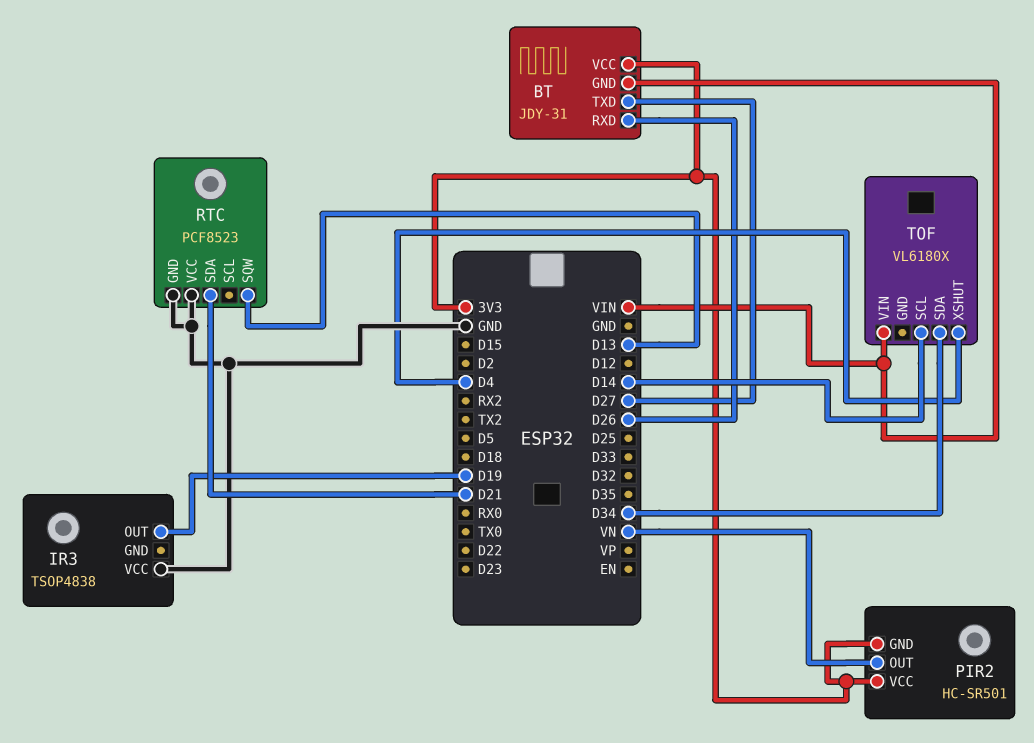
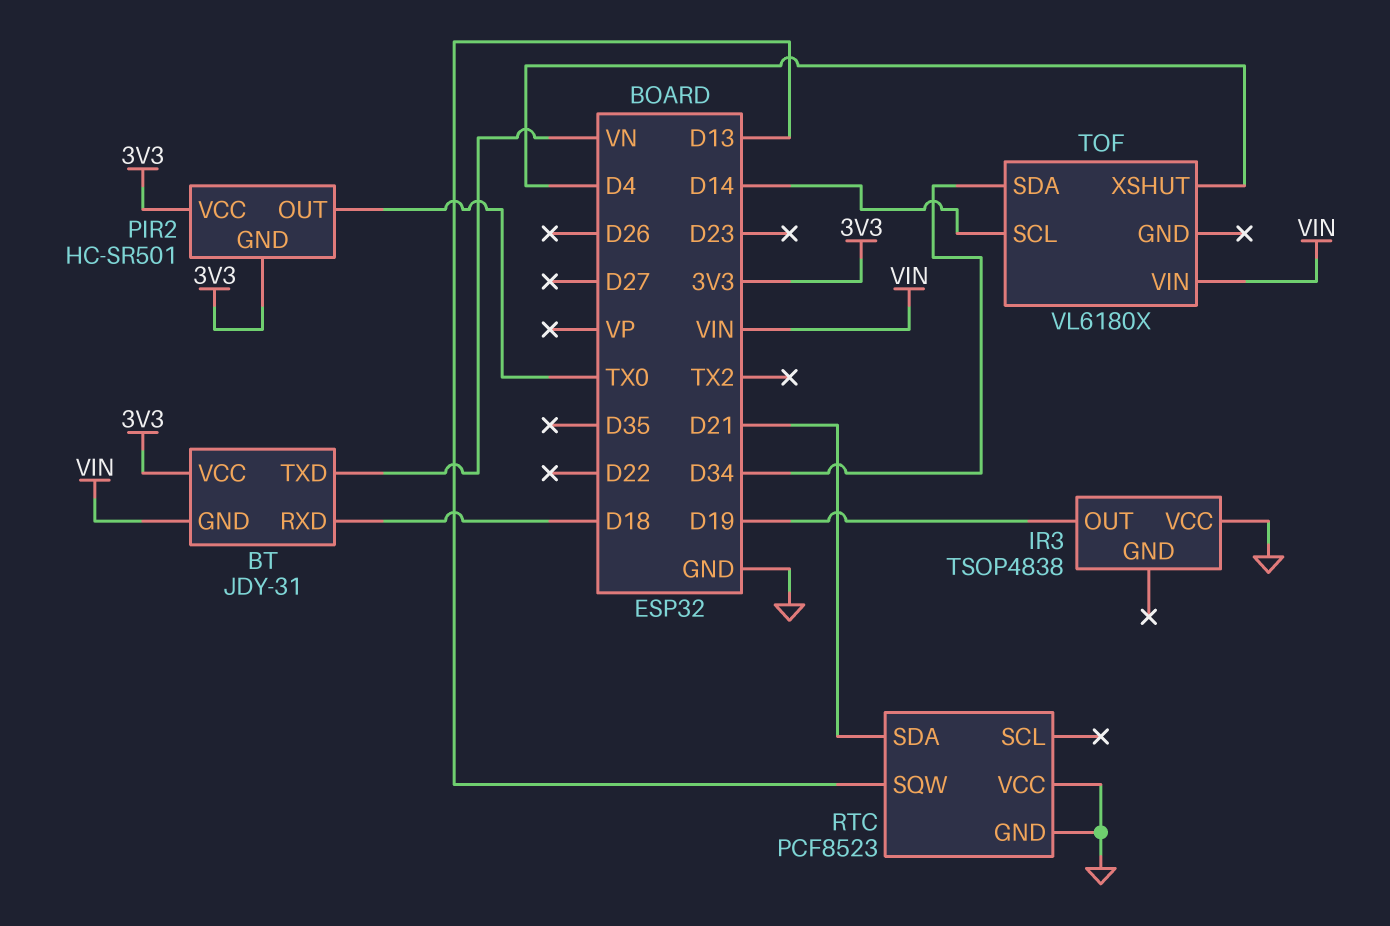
BT pin RXD: D26 -> D18
BT pin TXD: D27 -> VN
PIR2 pin OUT: VN -> TX0

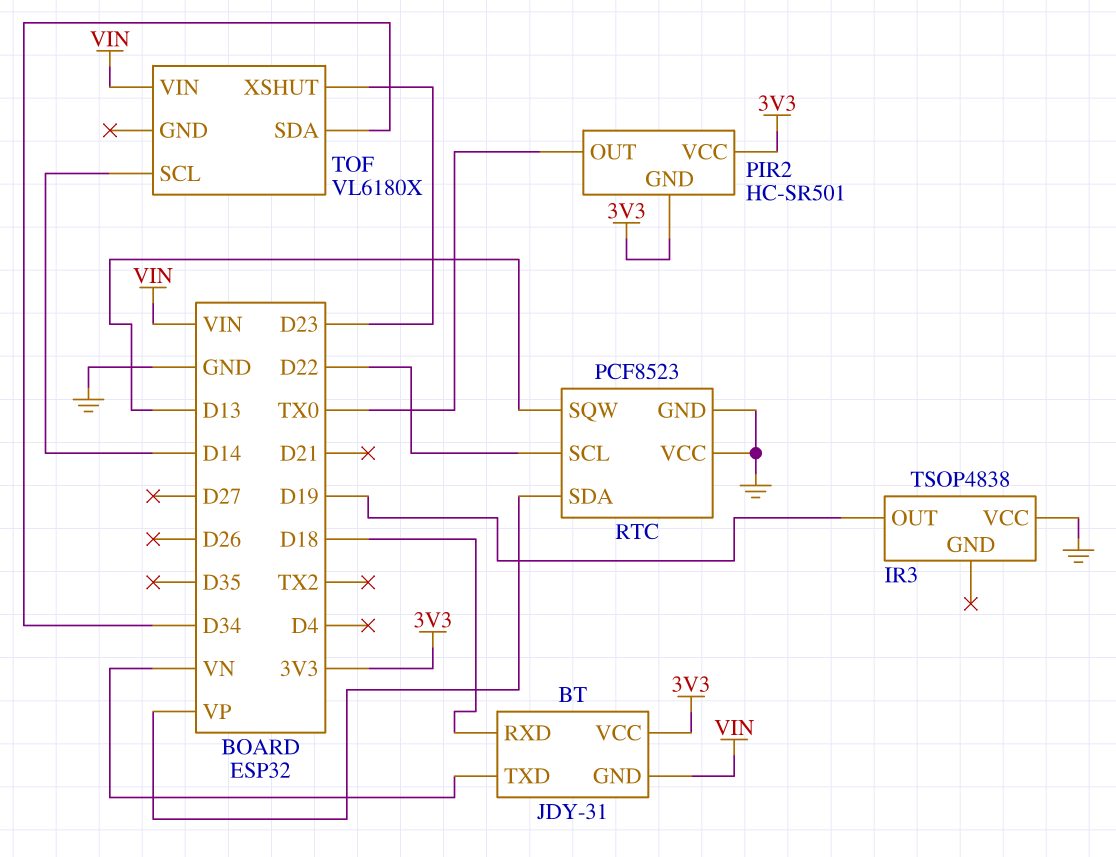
RTC pin SCL: none -> D22
RTC pin SDA: D21 -> VP
TOF pin XSHUT: D4 -> D23

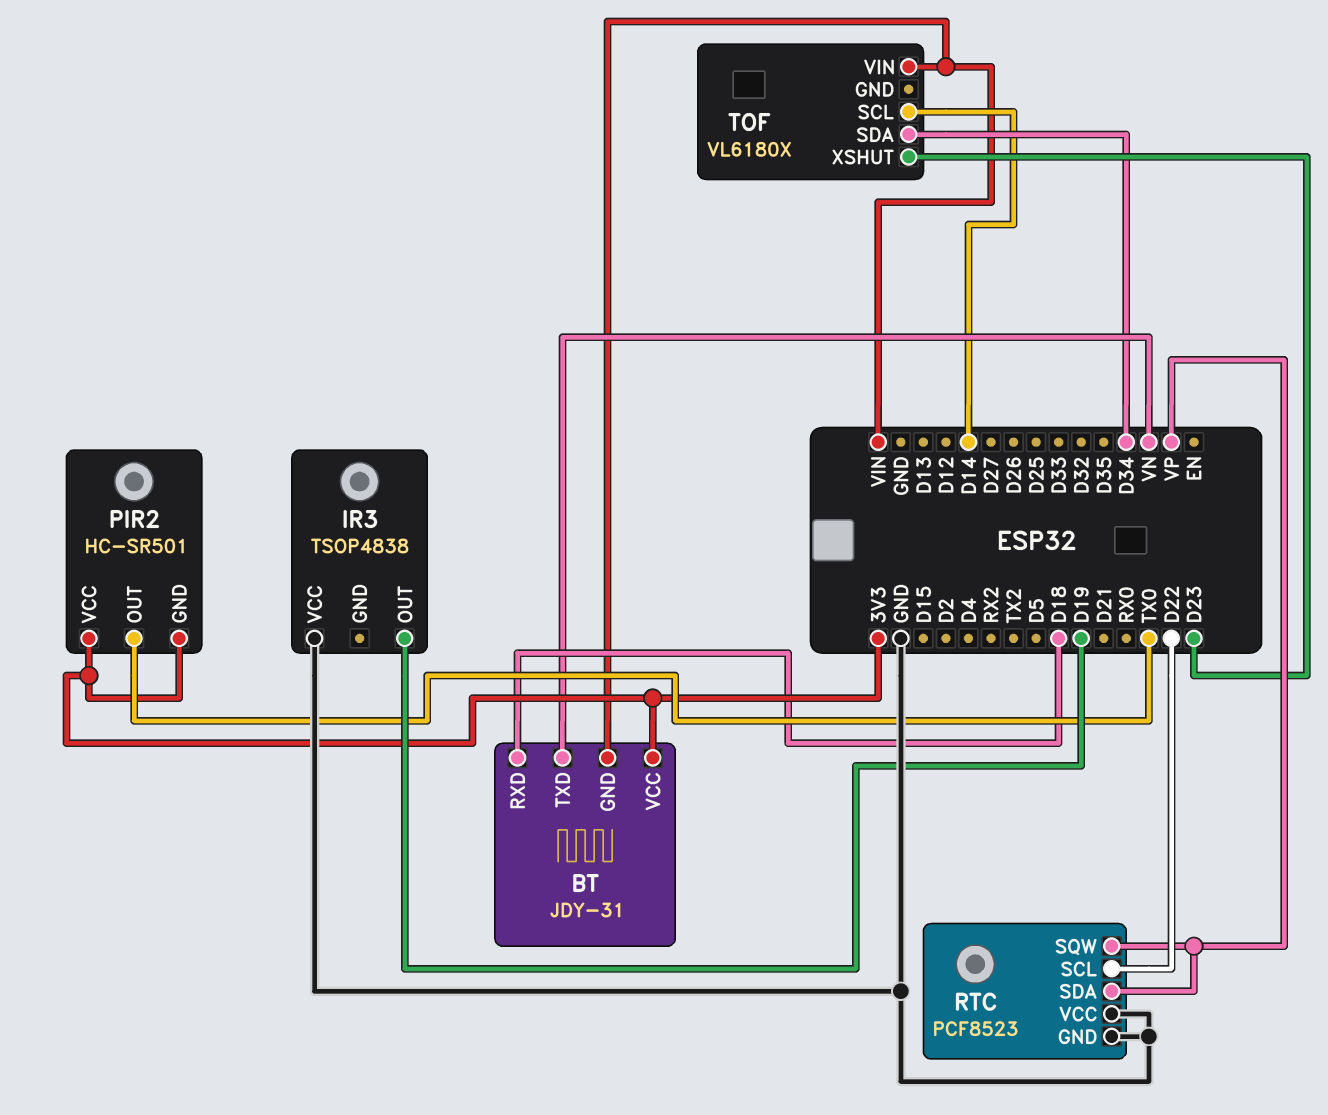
RTC pin SQW: D13 -> VP

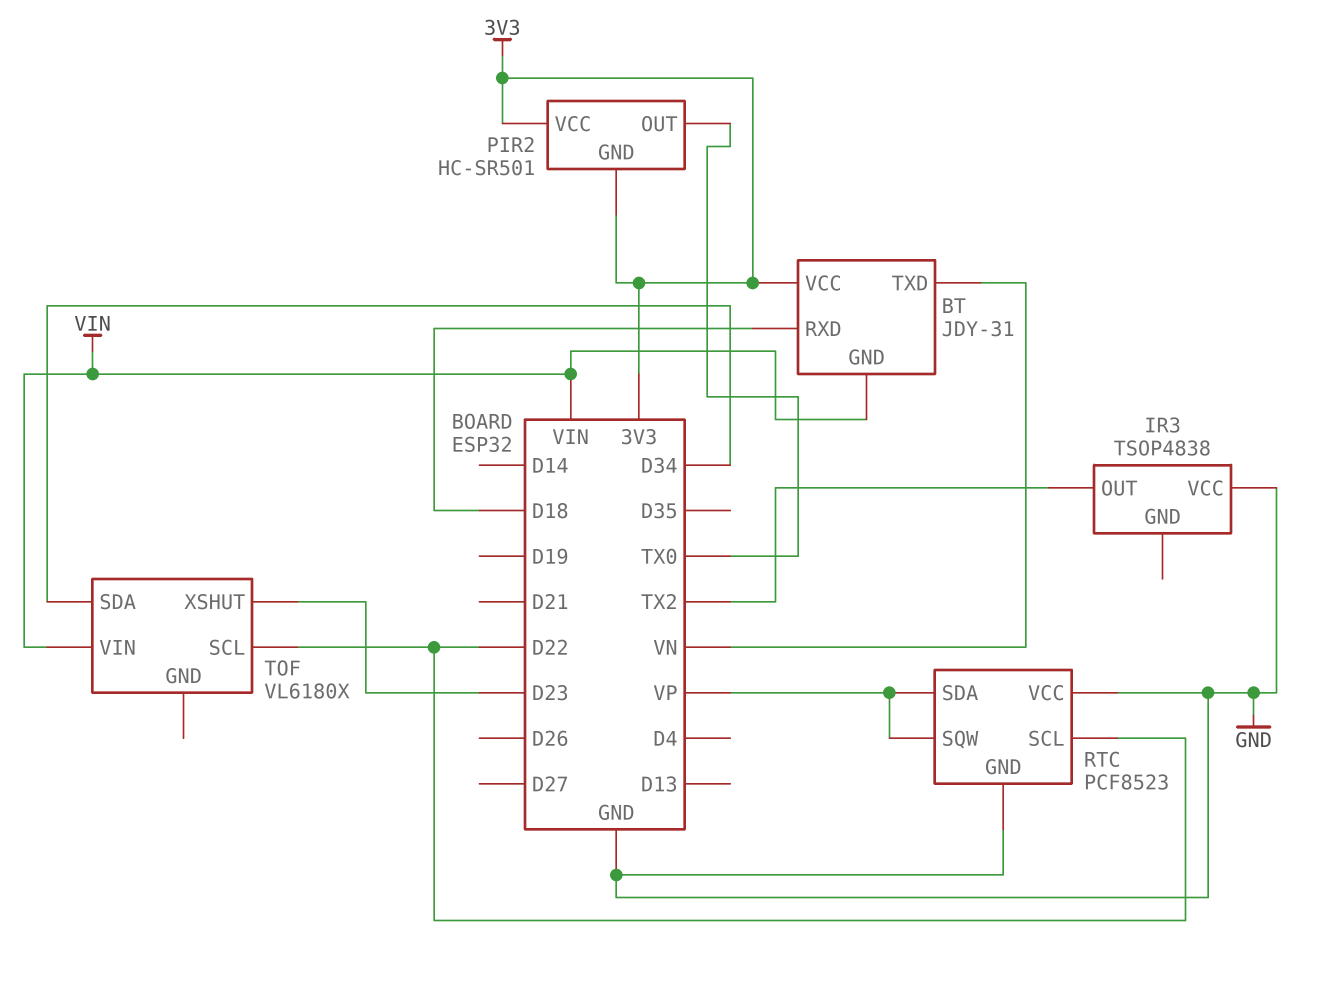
IR3 pin OUT: D19 -> TX2
TOF pin SCL: D14 -> D22

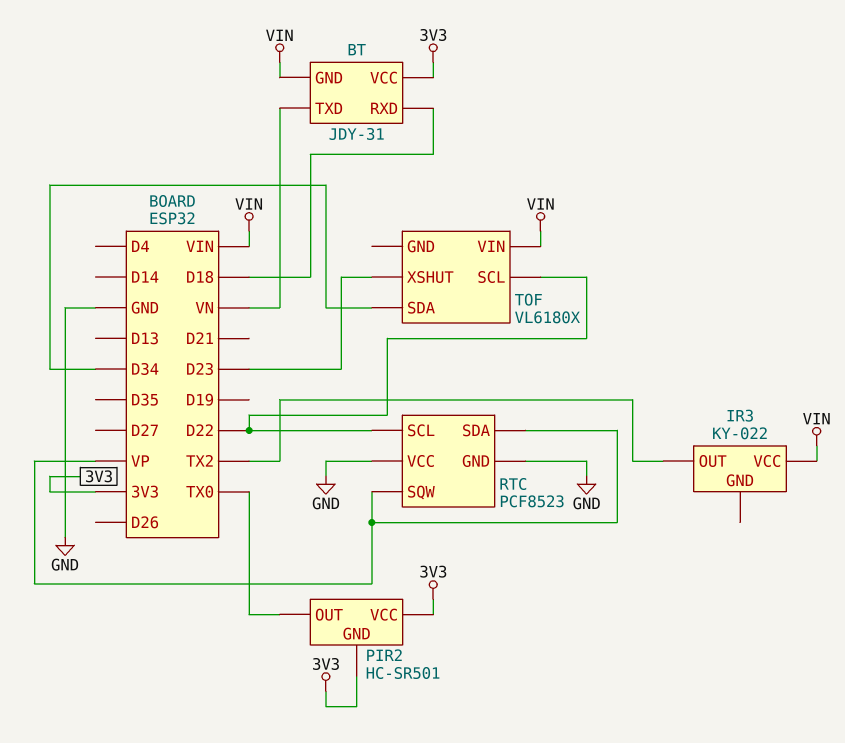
IR3: TSOP4838 -> KY-022
IR3 pin VCC: GND -> VIN

